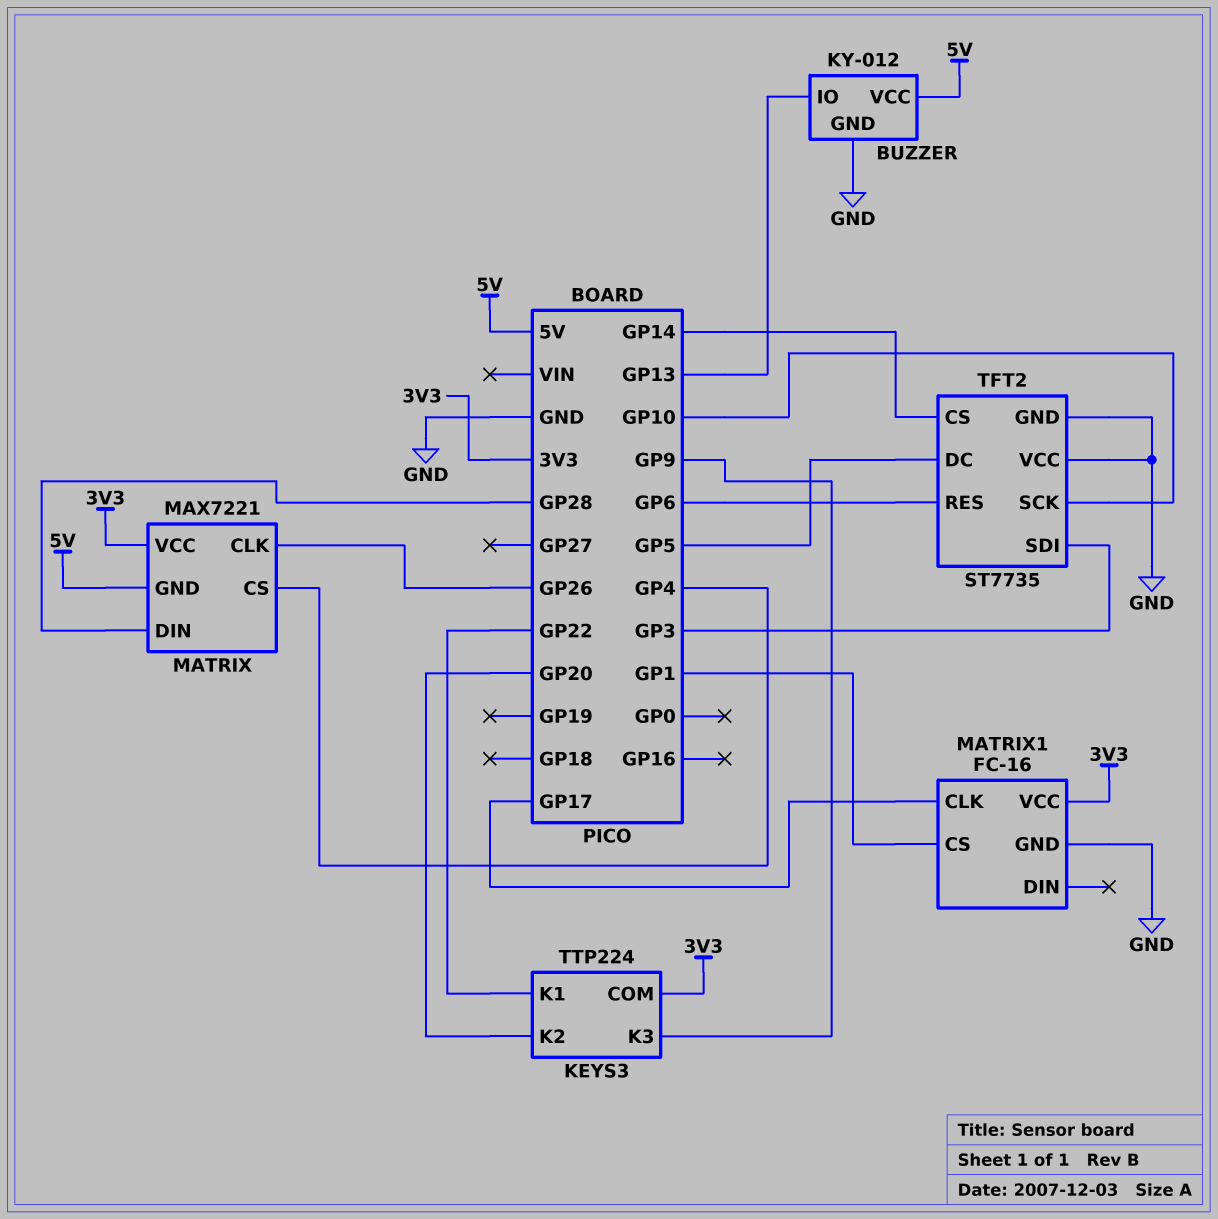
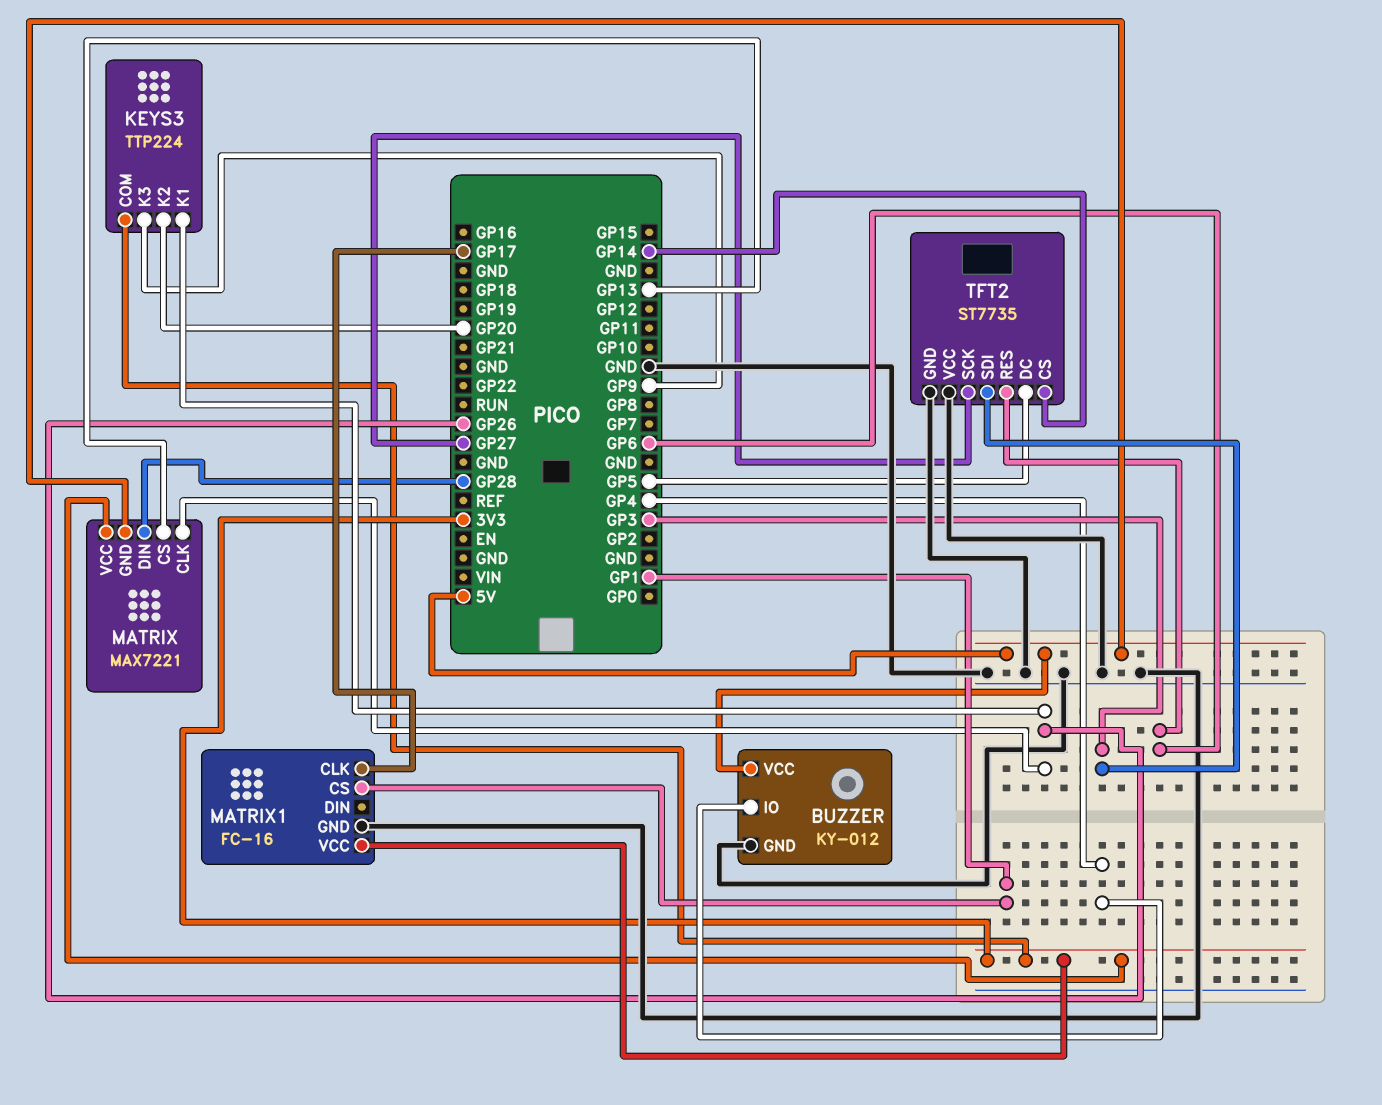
BUZZER pin IO: GP13 -> GP4
KEYS3 pin K1: GP22 -> GP26
MATRIX pin CS: GP4 -> GP13
TFT2 pin SCK: GP10 -> GP27

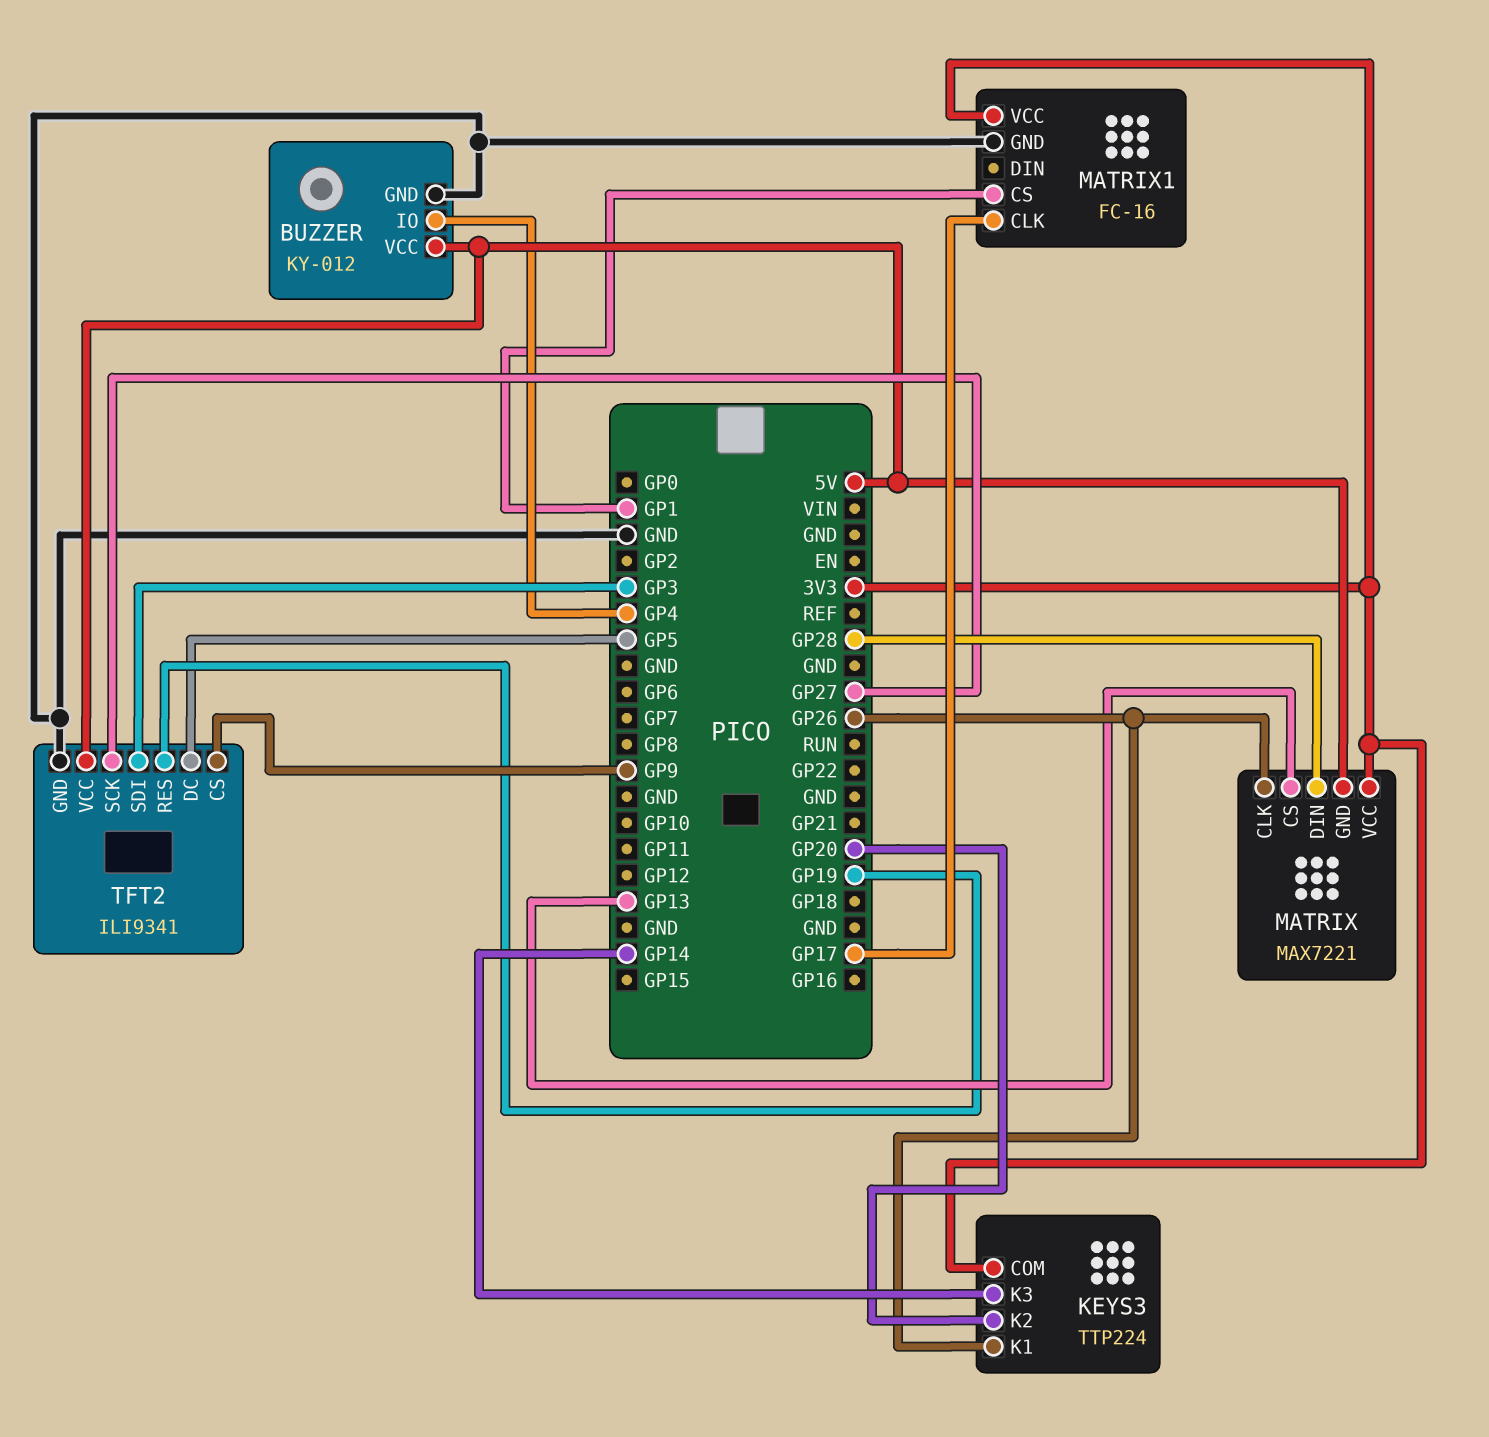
KEYS3 pin K3: GP9 -> GP14
TFT2: ST7735 -> ILI9341
TFT2 pin CS: GP14 -> GP9
TFT2 pin RES: GP6 -> GP19
TFT2 pin VCC: GND -> 5V

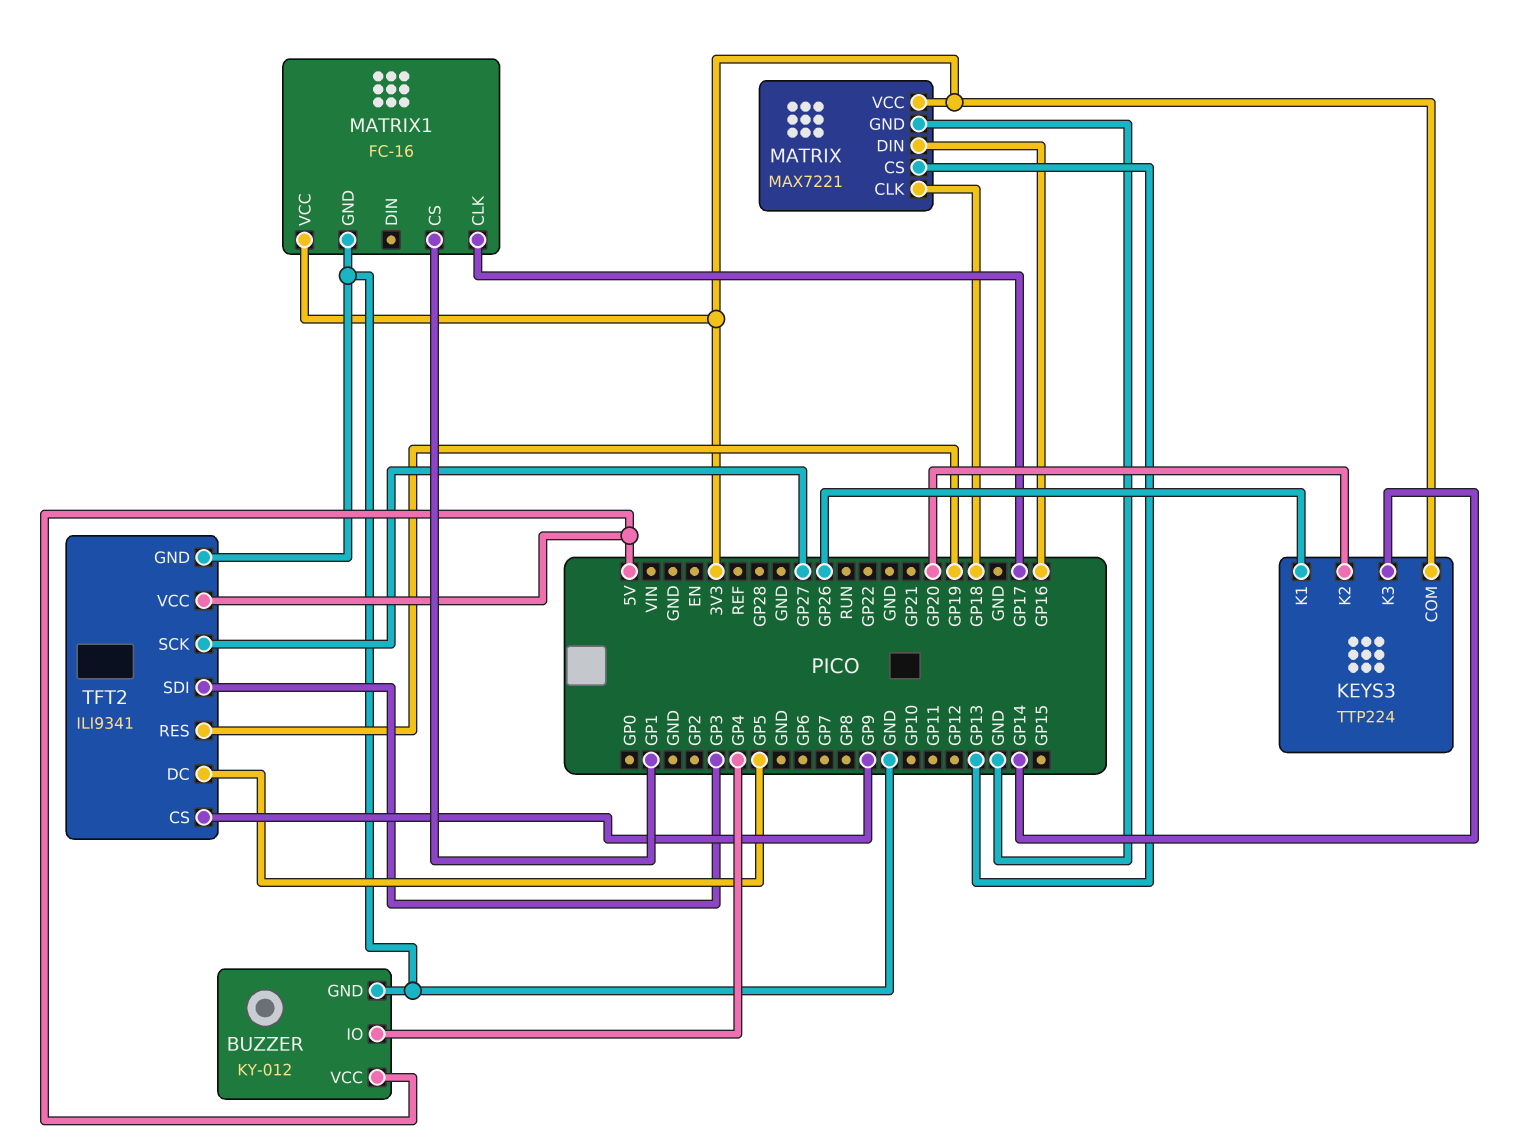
MATRIX pin CLK: GP26 -> GP18
MATRIX pin DIN: GP28 -> GP16
MATRIX pin GND: 5V -> GND

